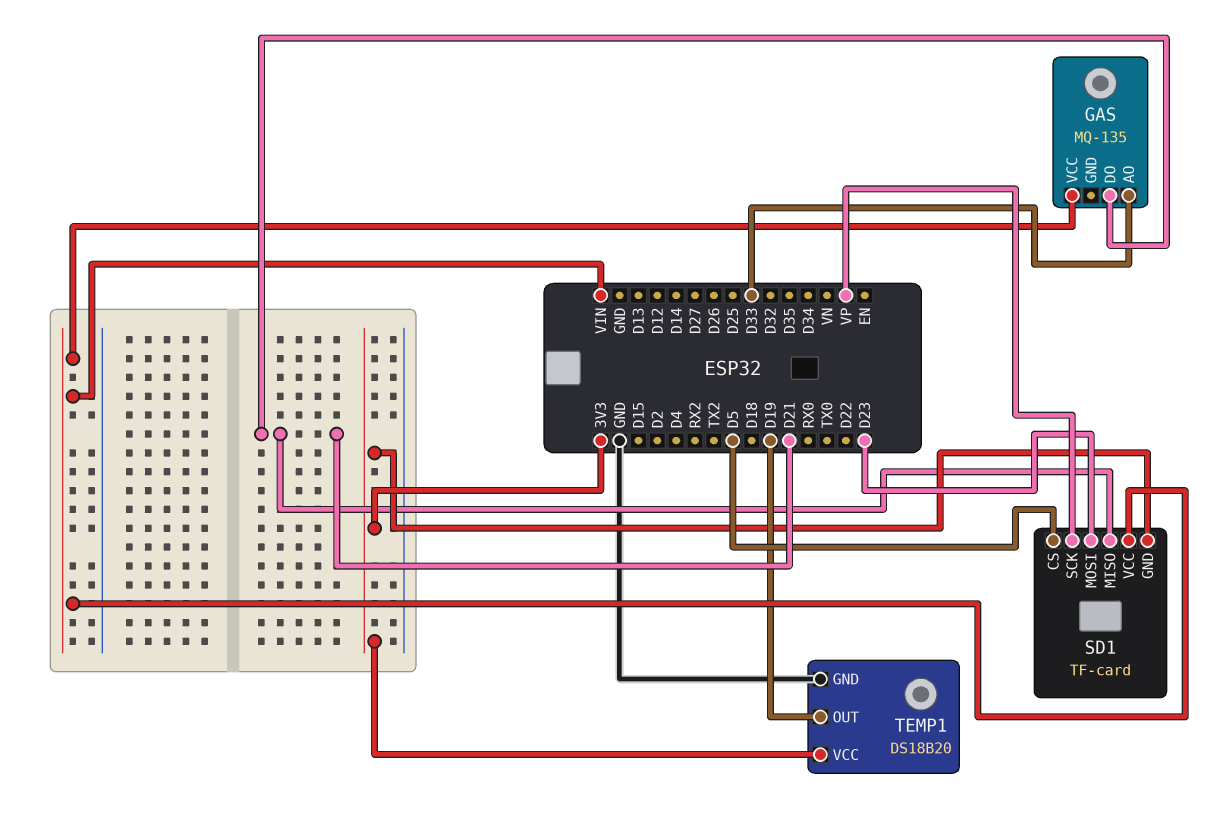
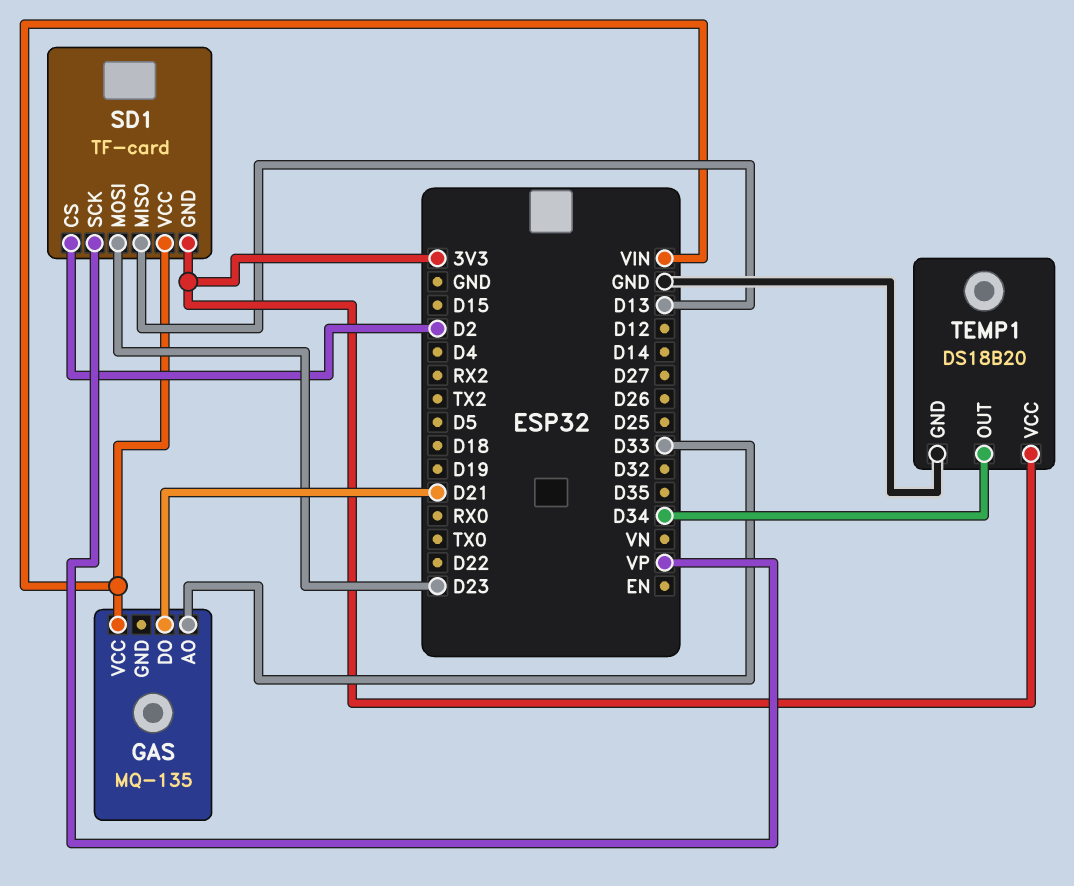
SD1 pin CS: D5 -> D2
SD1 pin MISO: D21 -> D13
TEMP1 pin OUT: D19 -> D34

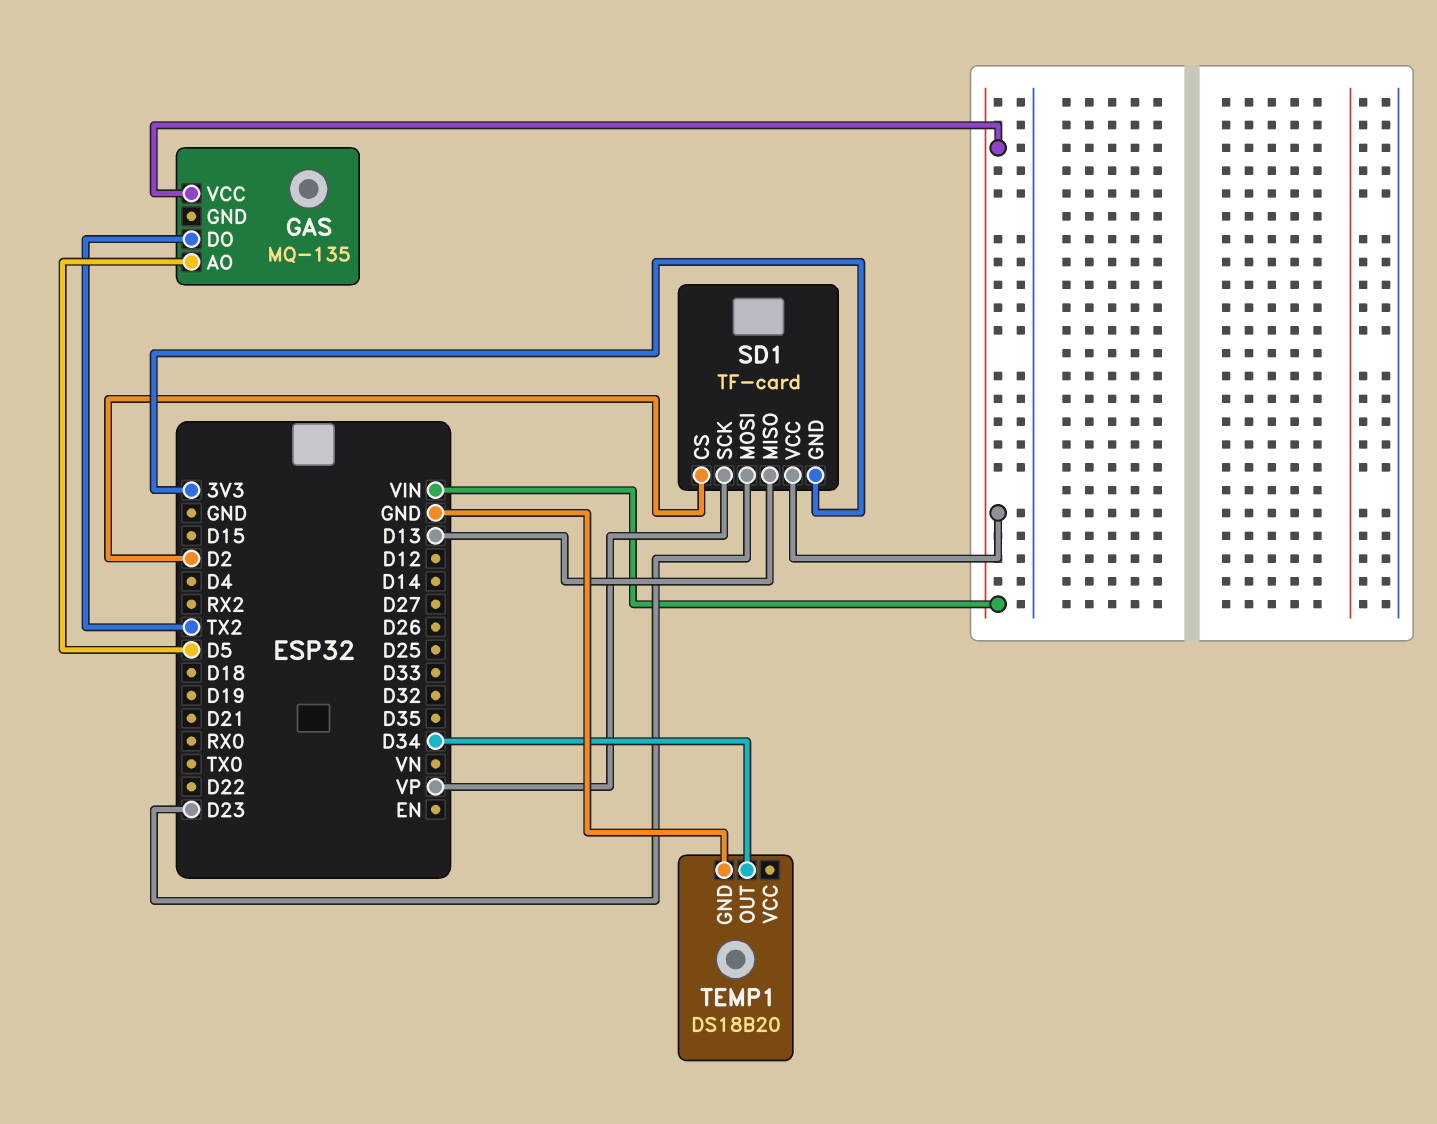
GAS pin AO: D33 -> D5
GAS pin DO: D21 -> TX2
TEMP1 pin VCC: 3V3 -> none

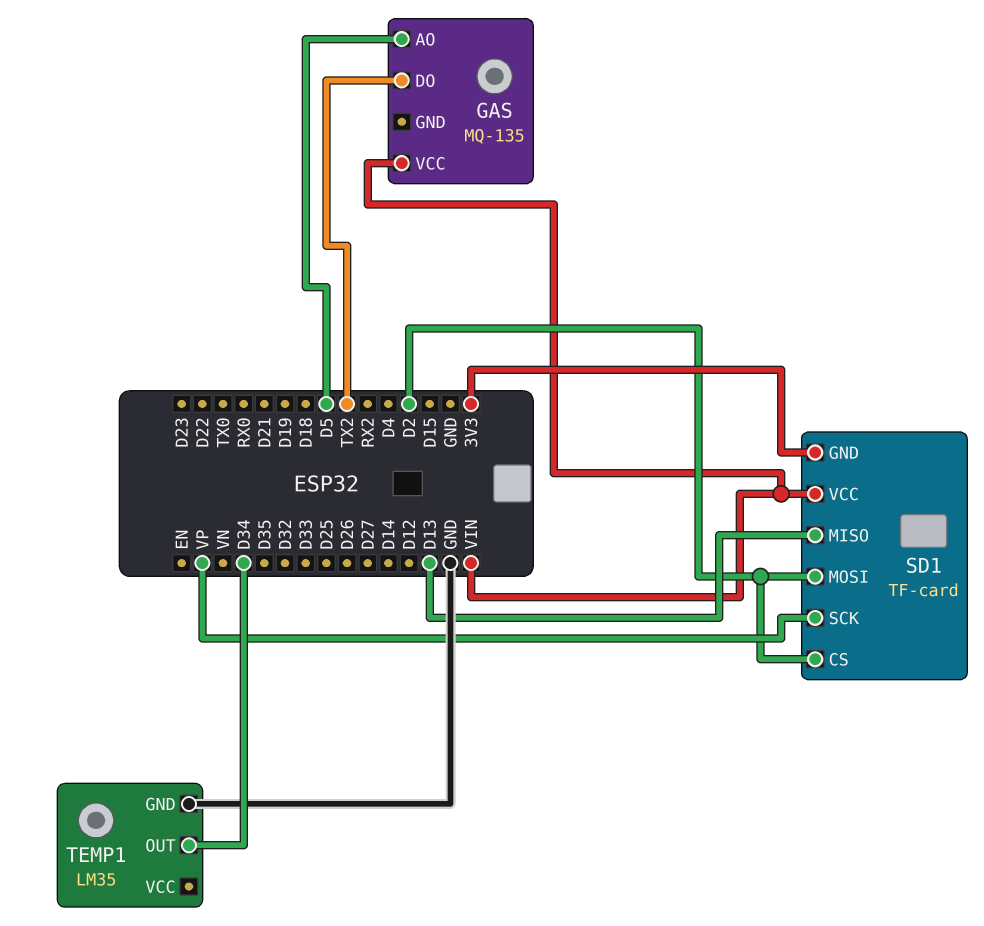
SD1 pin MOSI: D23 -> D2
TEMP1: DS18B20 -> LM35

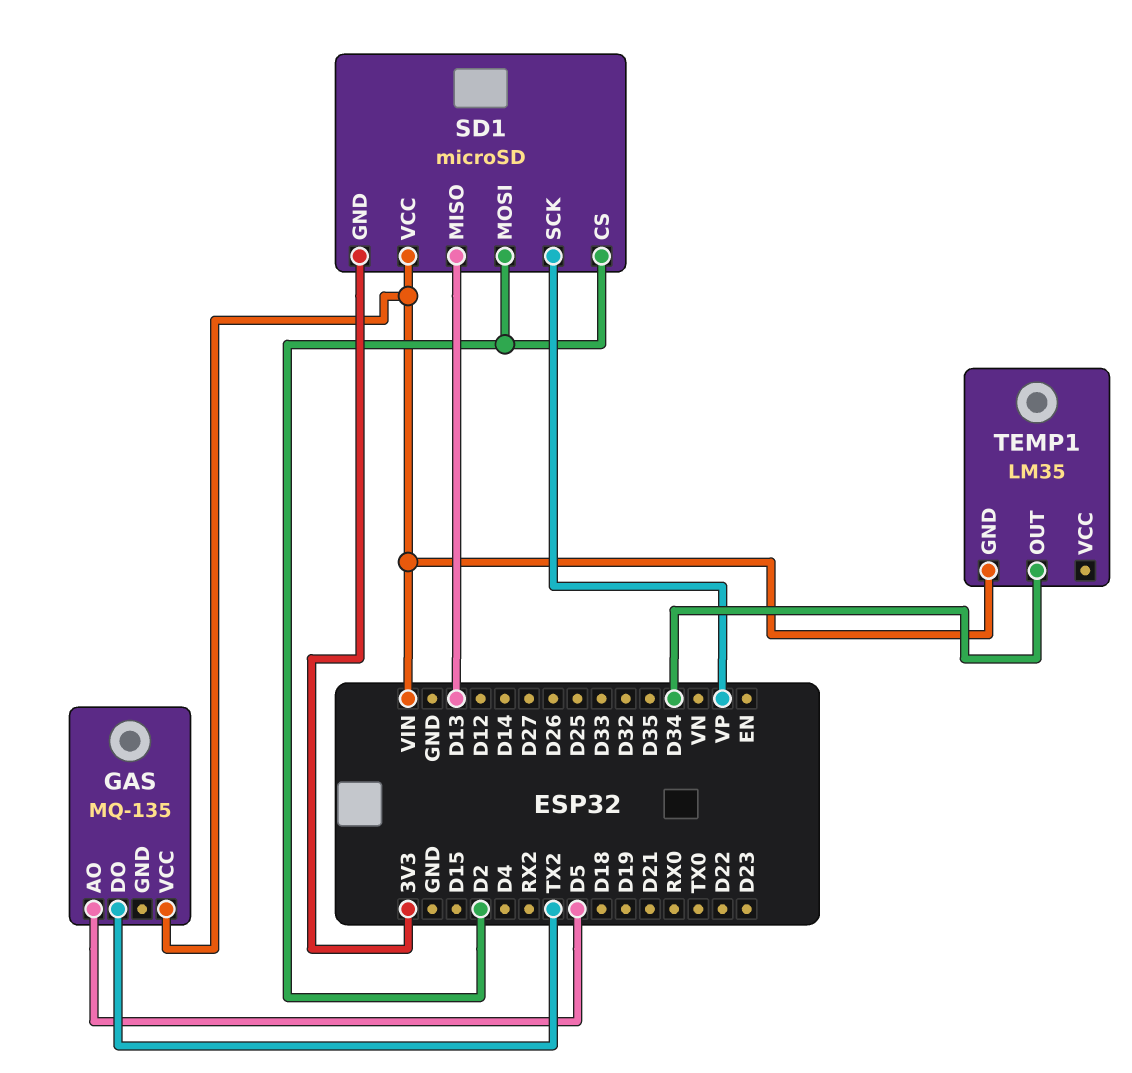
SD1: TF-card -> microSD
TEMP1 pin GND: GND -> VIN

